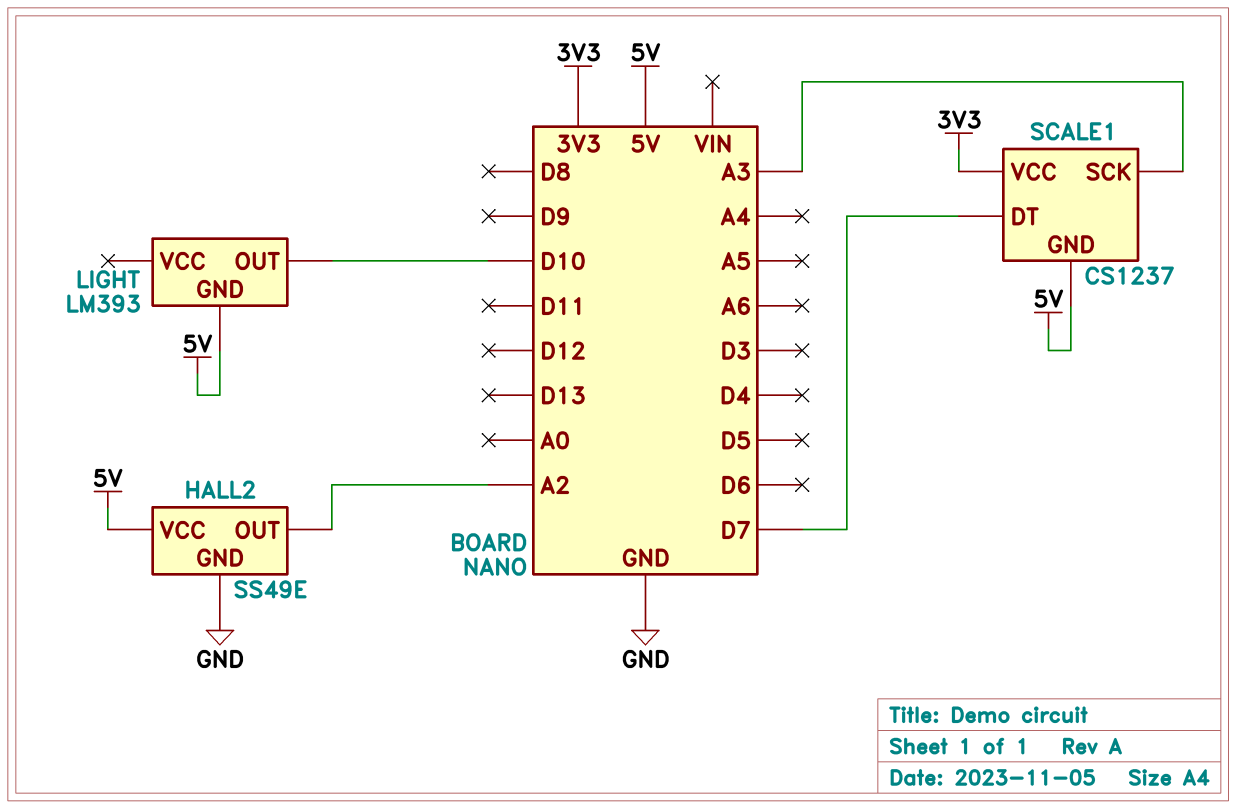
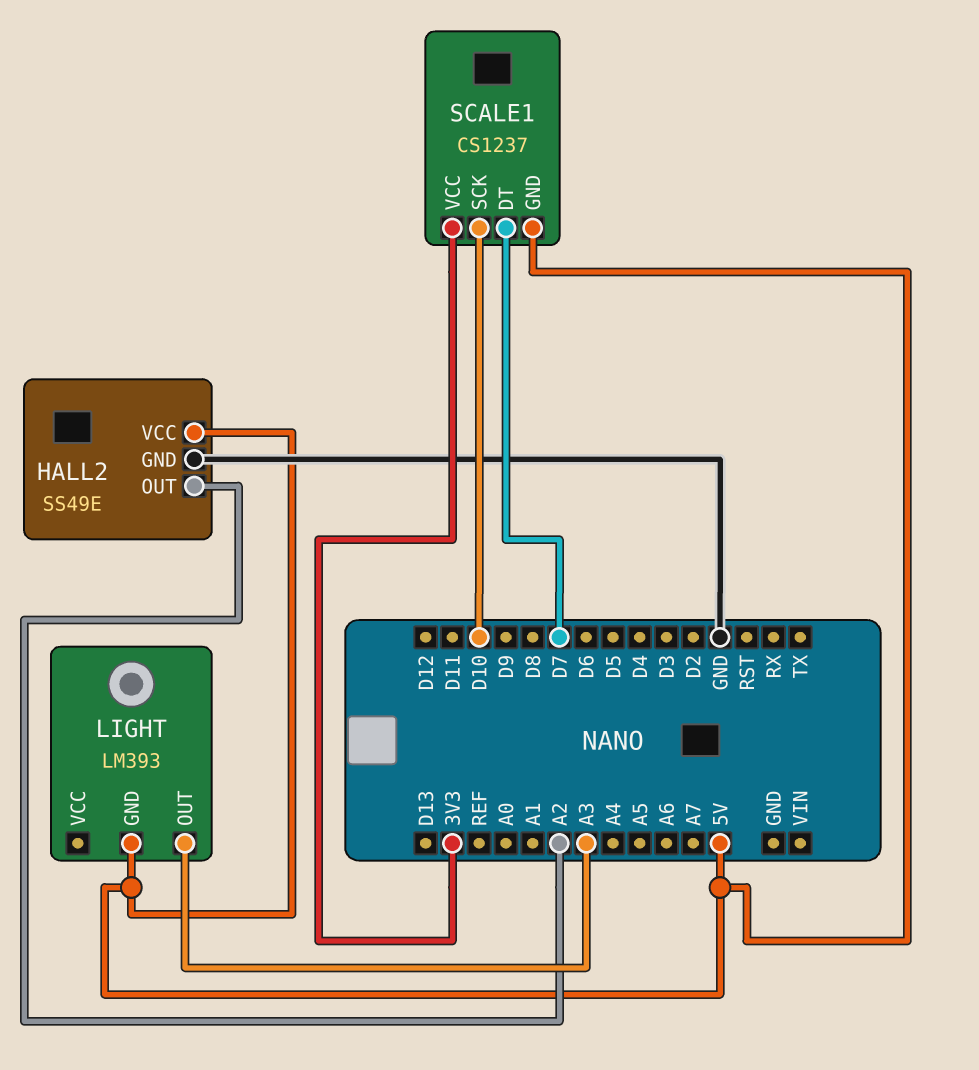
LIGHT pin OUT: D10 -> A3
SCALE1 pin SCK: A3 -> D10

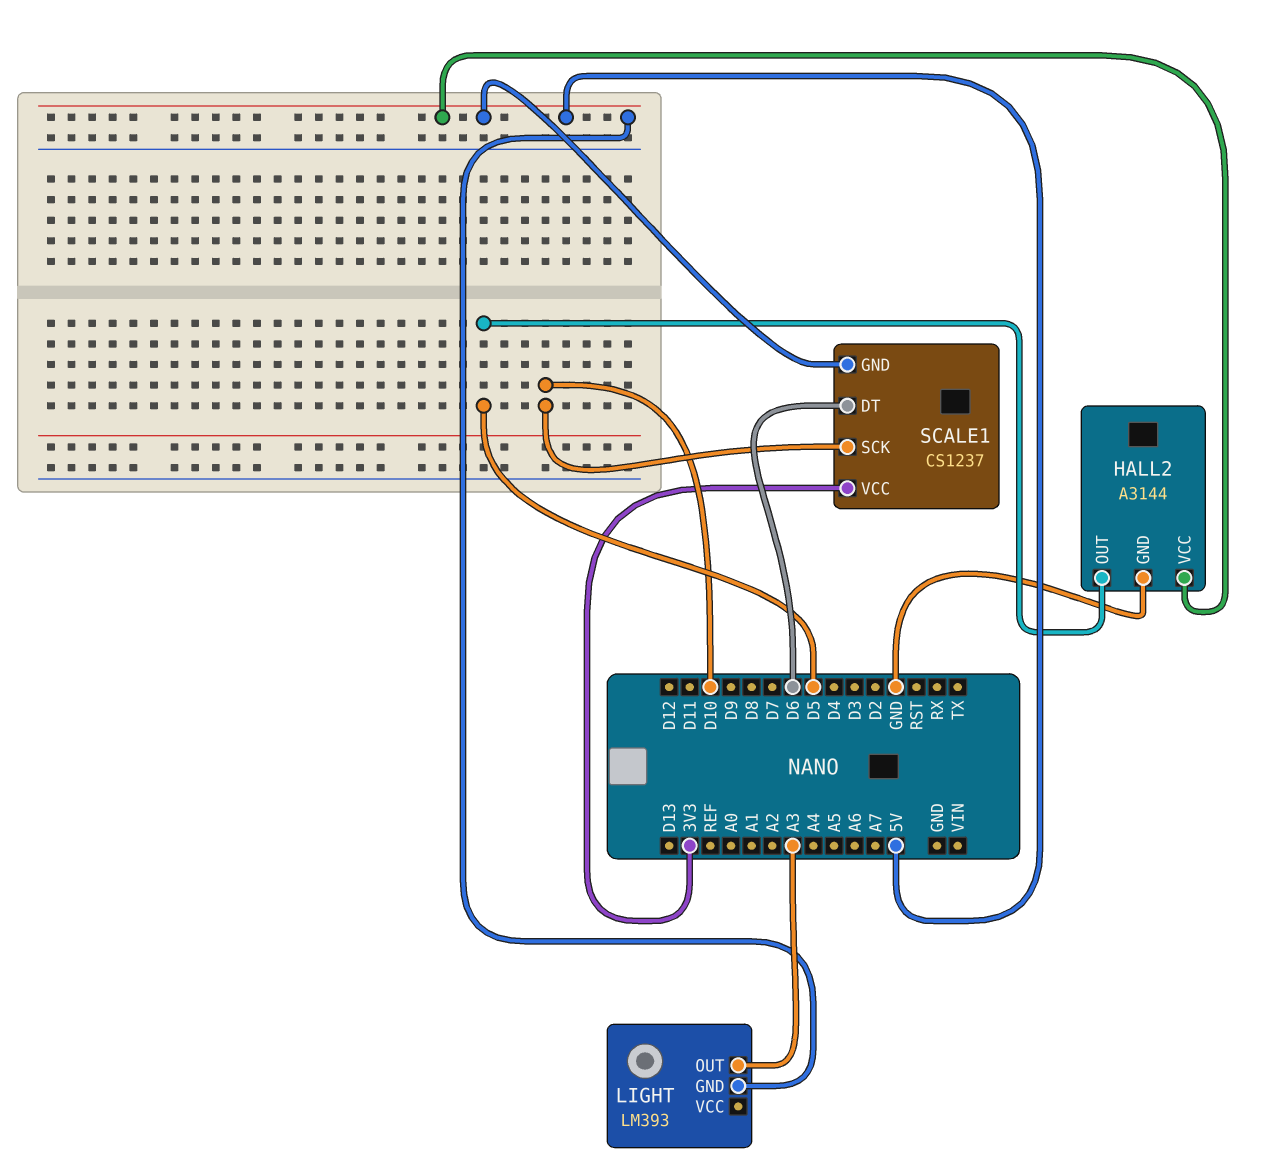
HALL2: SS49E -> A3144
HALL2 pin OUT: A2 -> D5
SCALE1 pin DT: D7 -> D6

